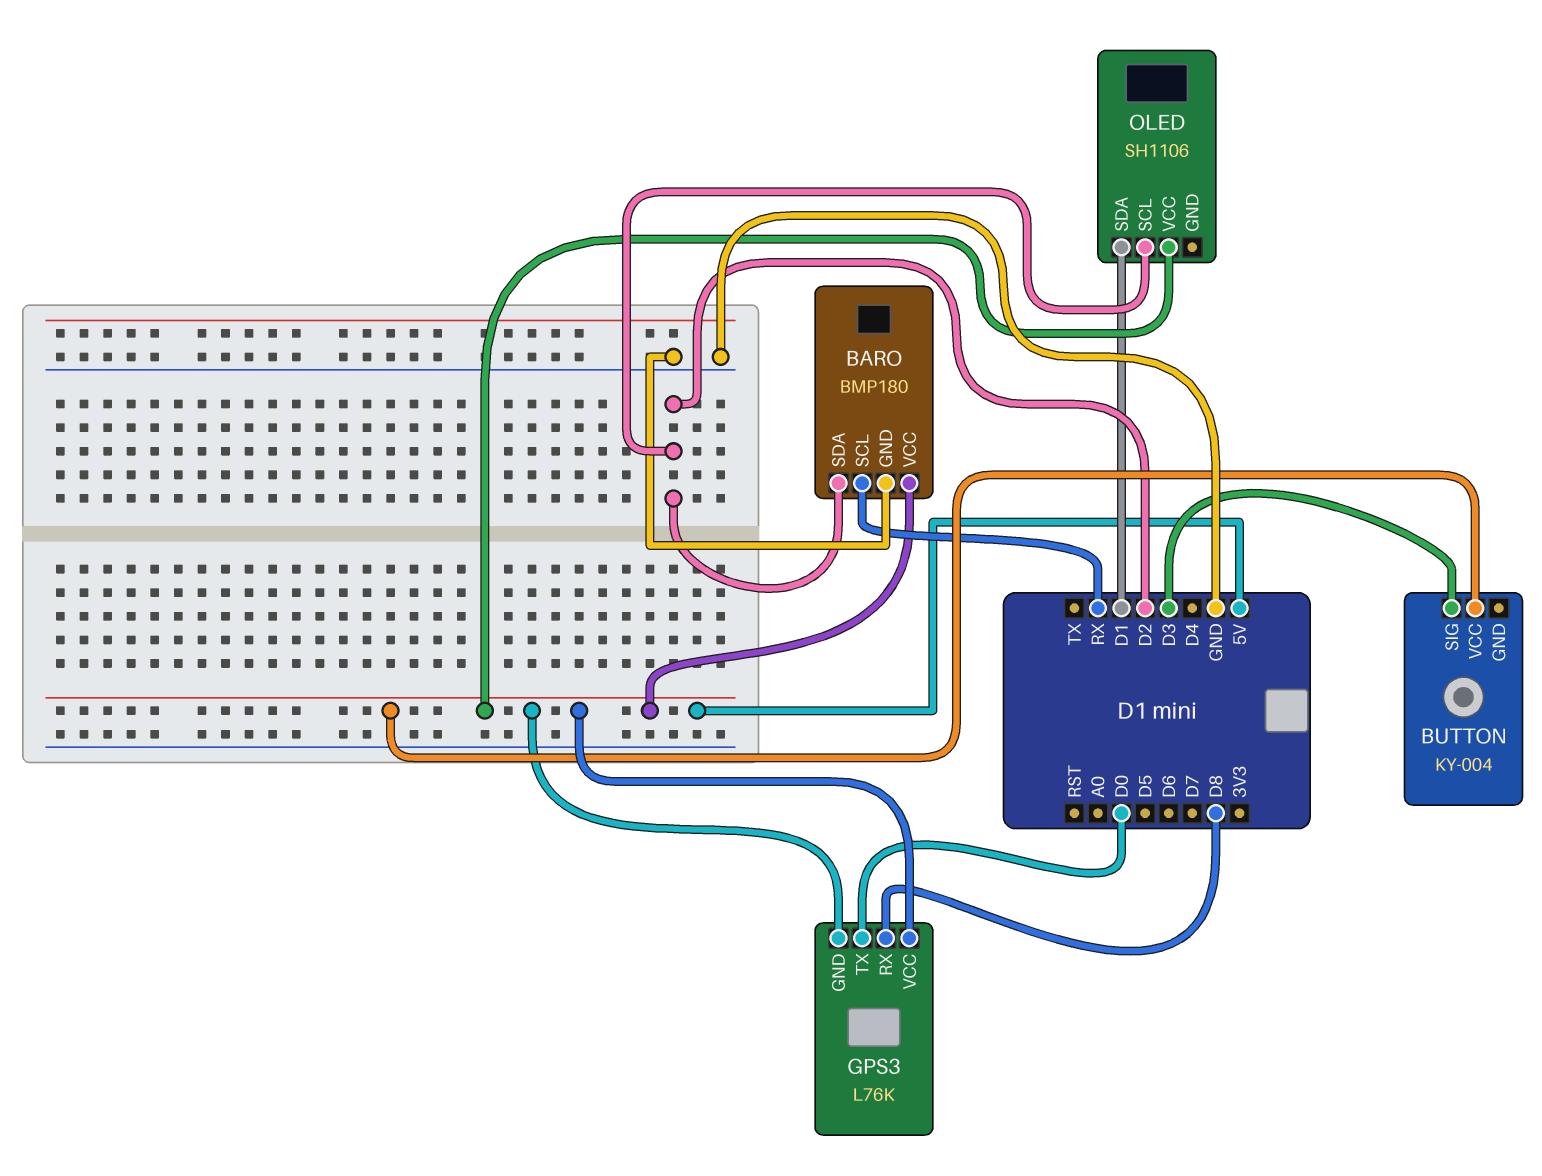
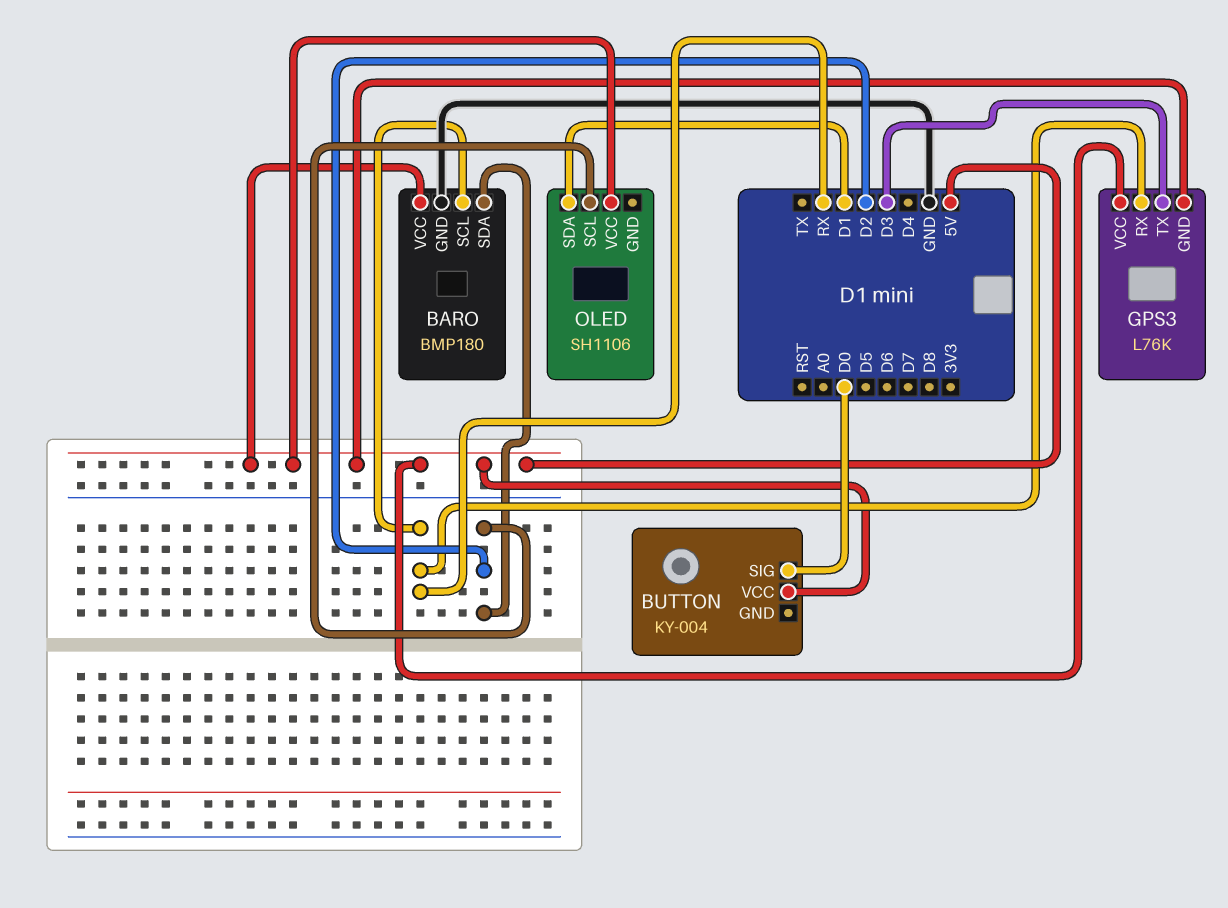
BUTTON pin SIG: D3 -> D0
GPS3 pin RX: D8 -> RX
GPS3 pin TX: D0 -> D3

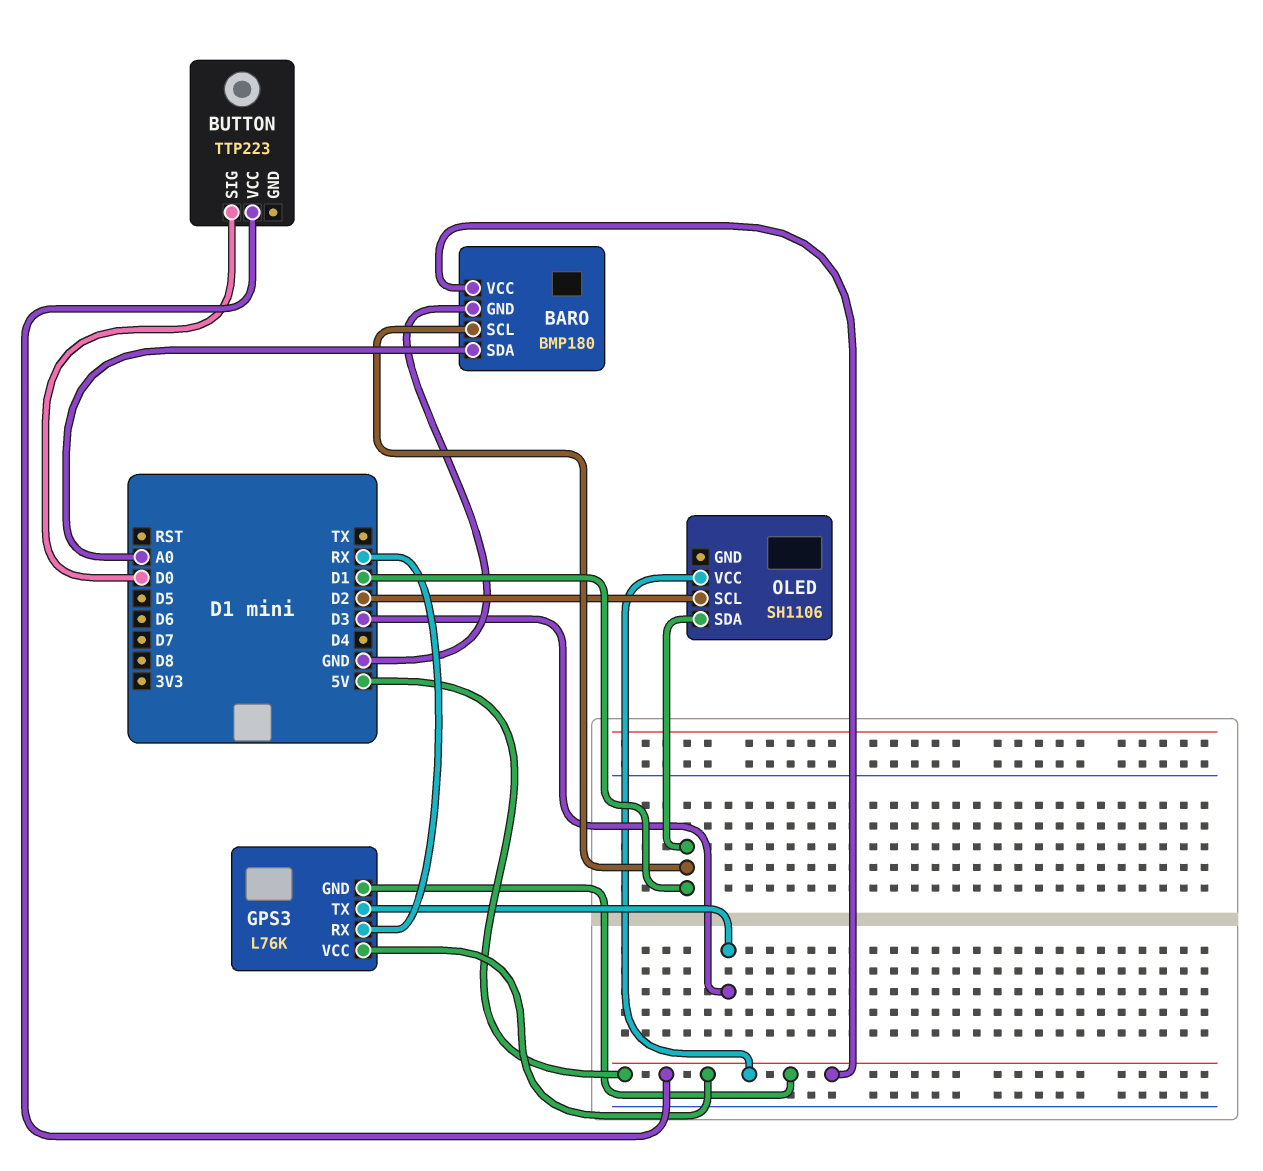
BARO pin SCL: RX -> D1
BARO pin SDA: D2 -> A0
BUTTON: KY-004 -> TTP223

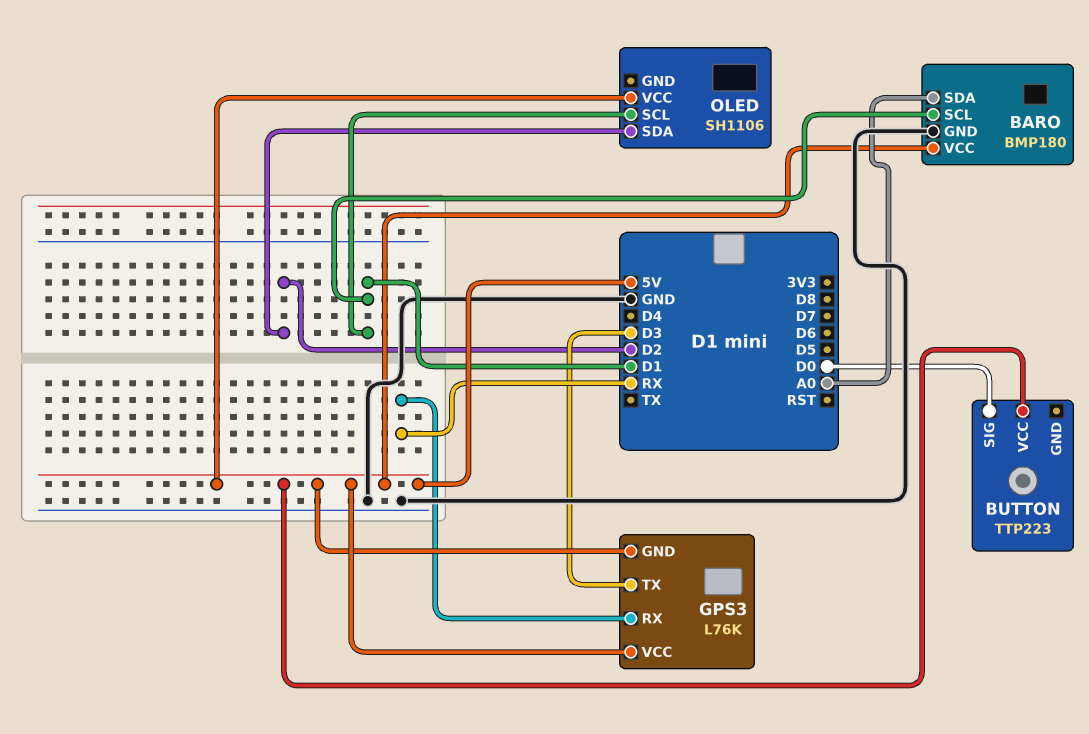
OLED pin SCL: D2 -> D1
OLED pin SDA: D1 -> D2

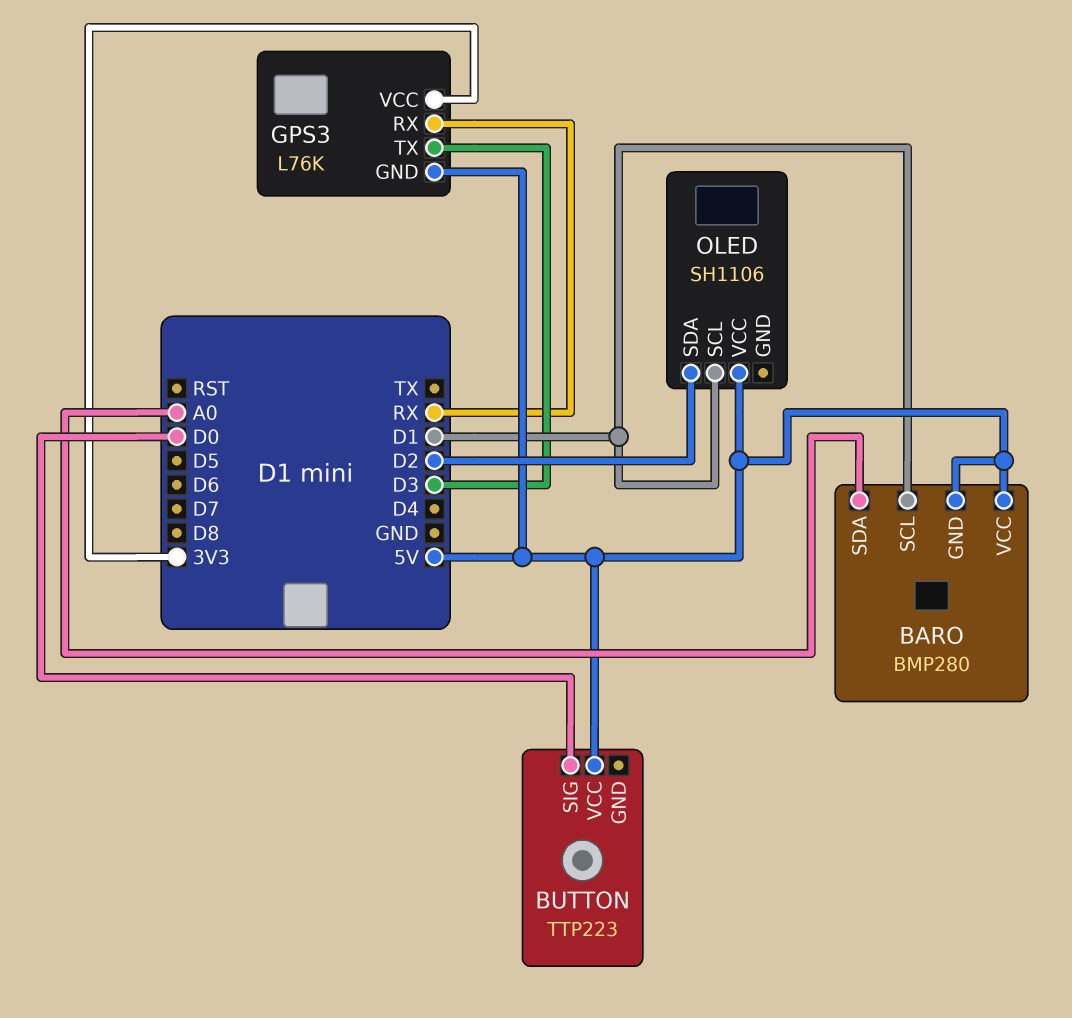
BARO: BMP180 -> BMP280
BARO pin GND: GND -> 5V
GPS3 pin VCC: 5V -> 3V3

